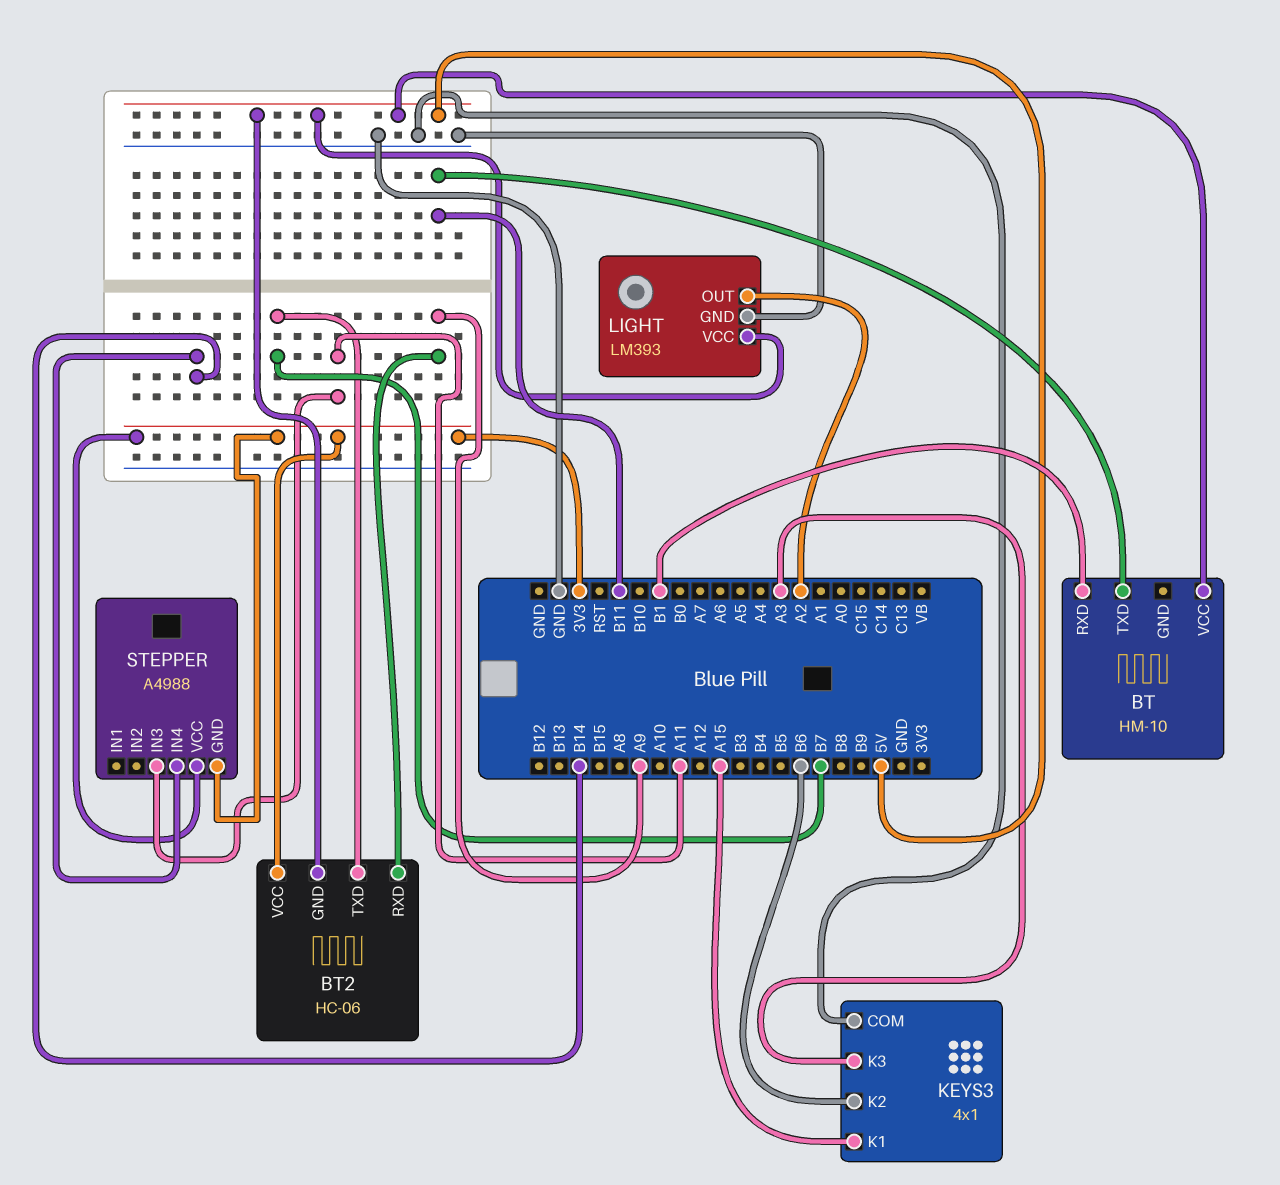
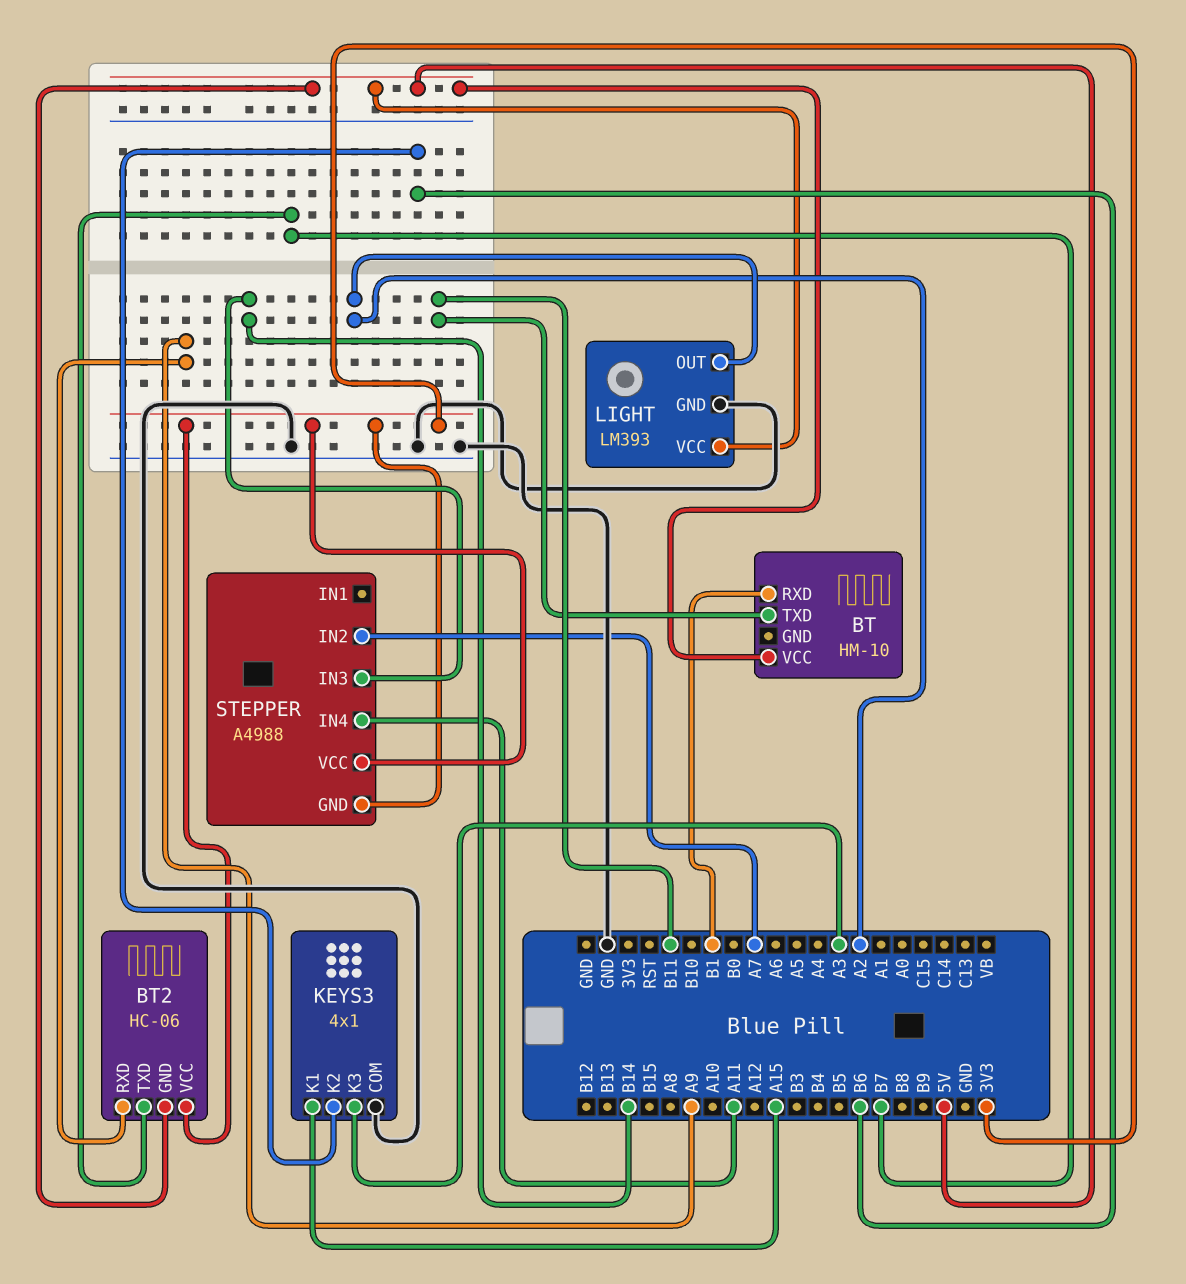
STEPPER pin IN2: none -> A7
STEPPER pin IN3: A11 -> B14
STEPPER pin IN4: B14 -> A11

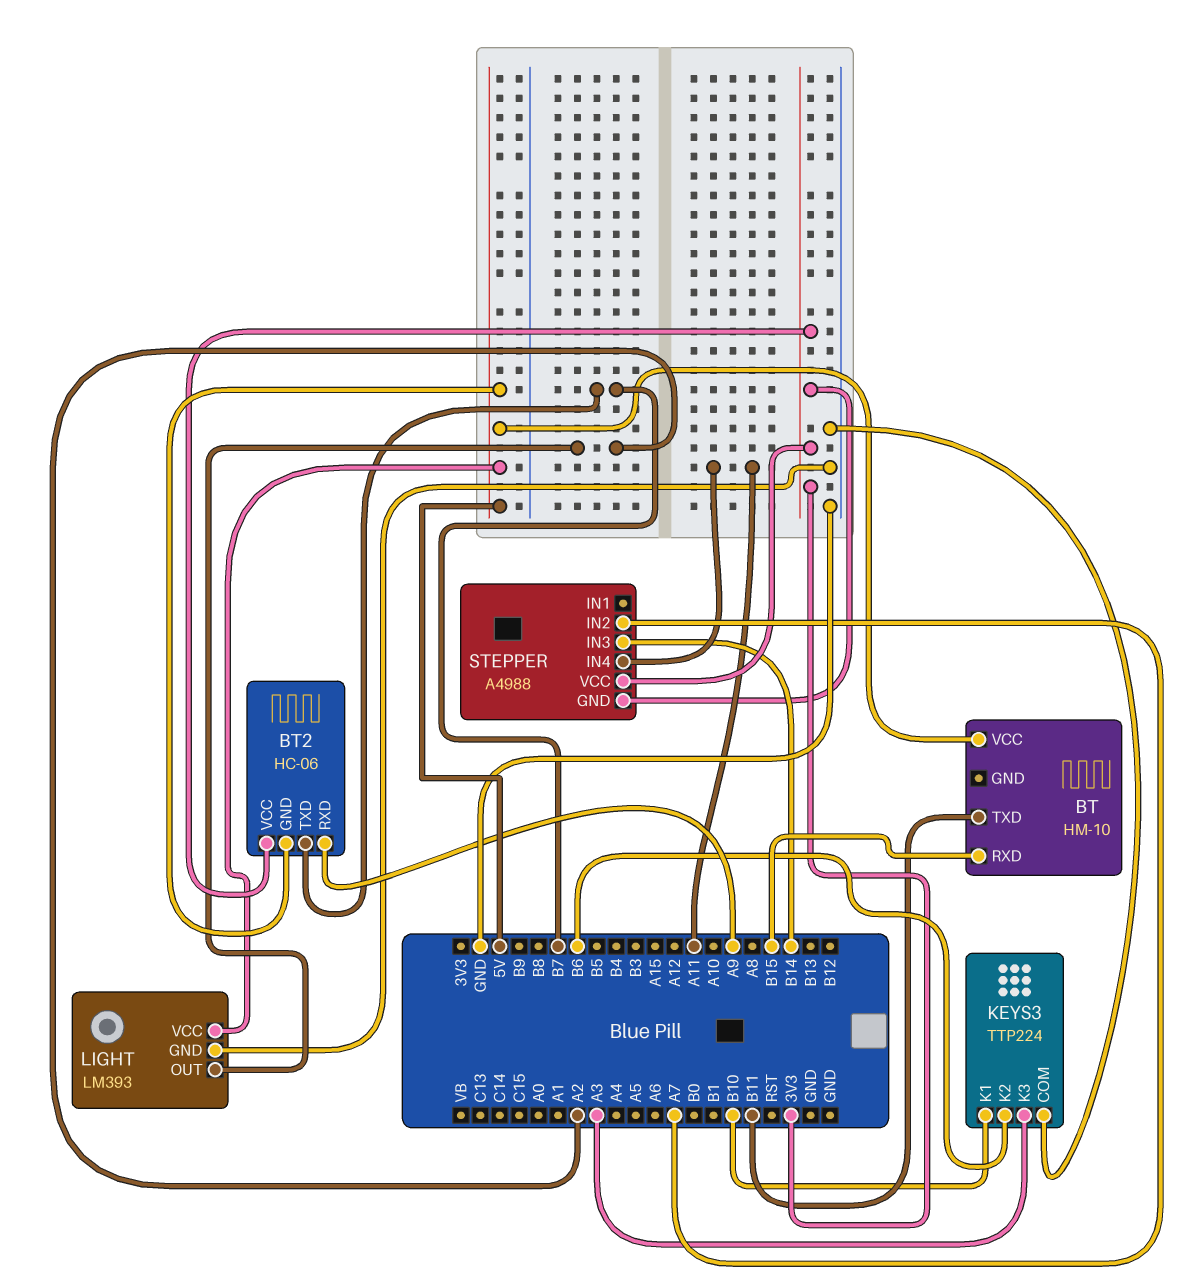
BT pin RXD: B1 -> B15
KEYS3: 4x1 -> TTP224
KEYS3 pin K1: A15 -> B10

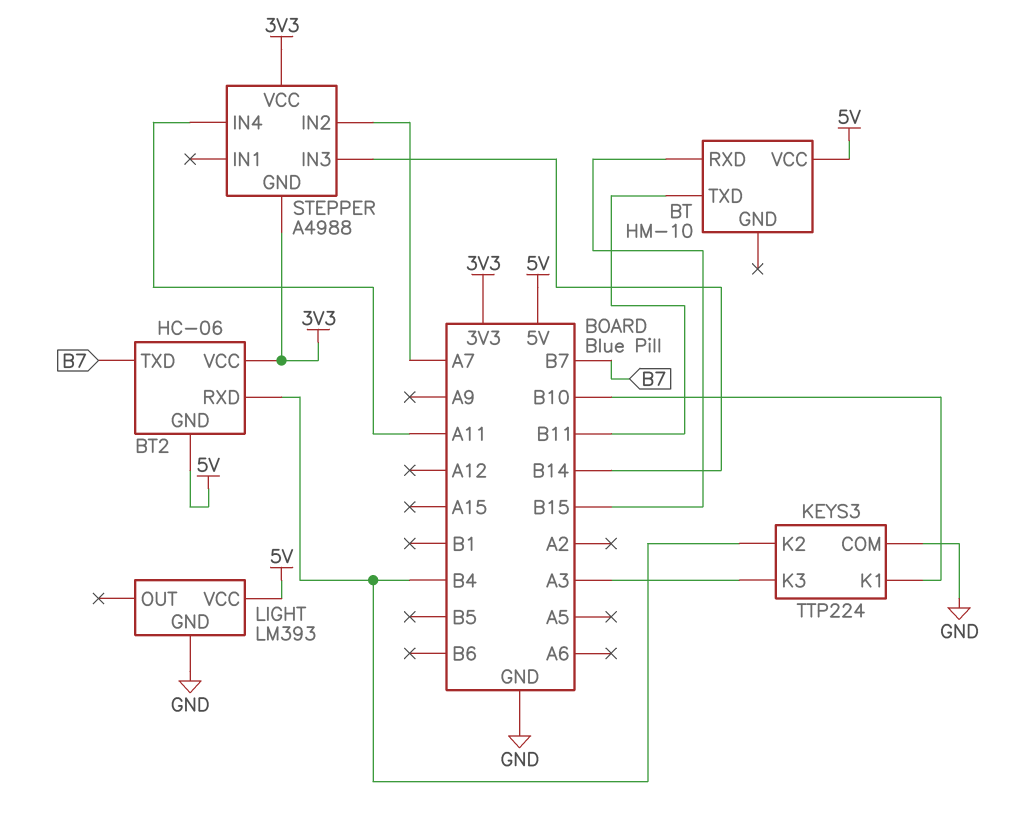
BT2 pin RXD: A9 -> B4
KEYS3 pin K2: B6 -> B4
LIGHT pin OUT: A2 -> none

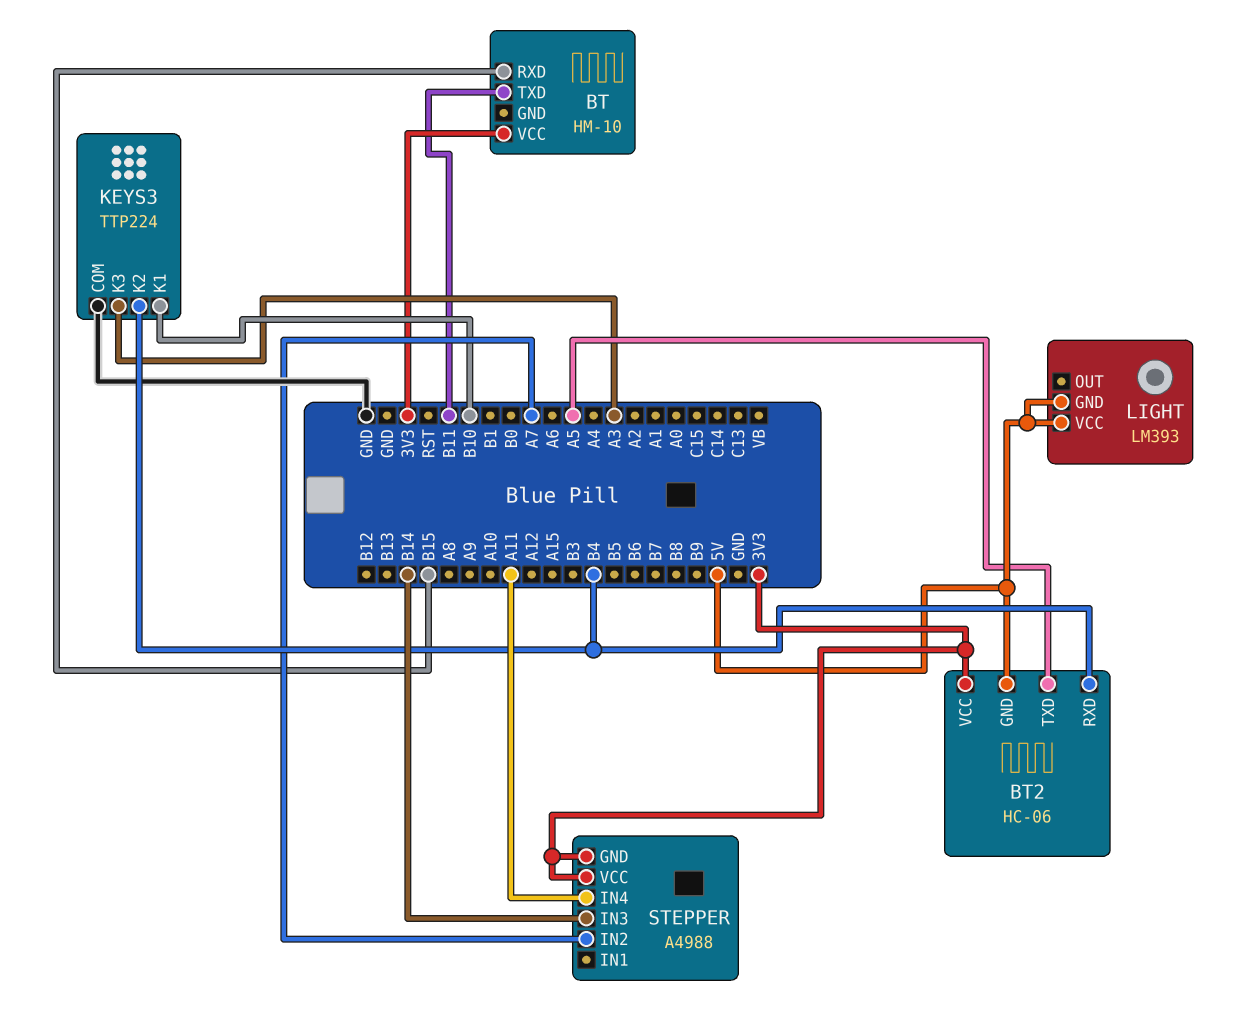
BT pin VCC: 5V -> 3V3
BT2 pin TXD: B7 -> A5
LIGHT pin GND: GND -> 5V

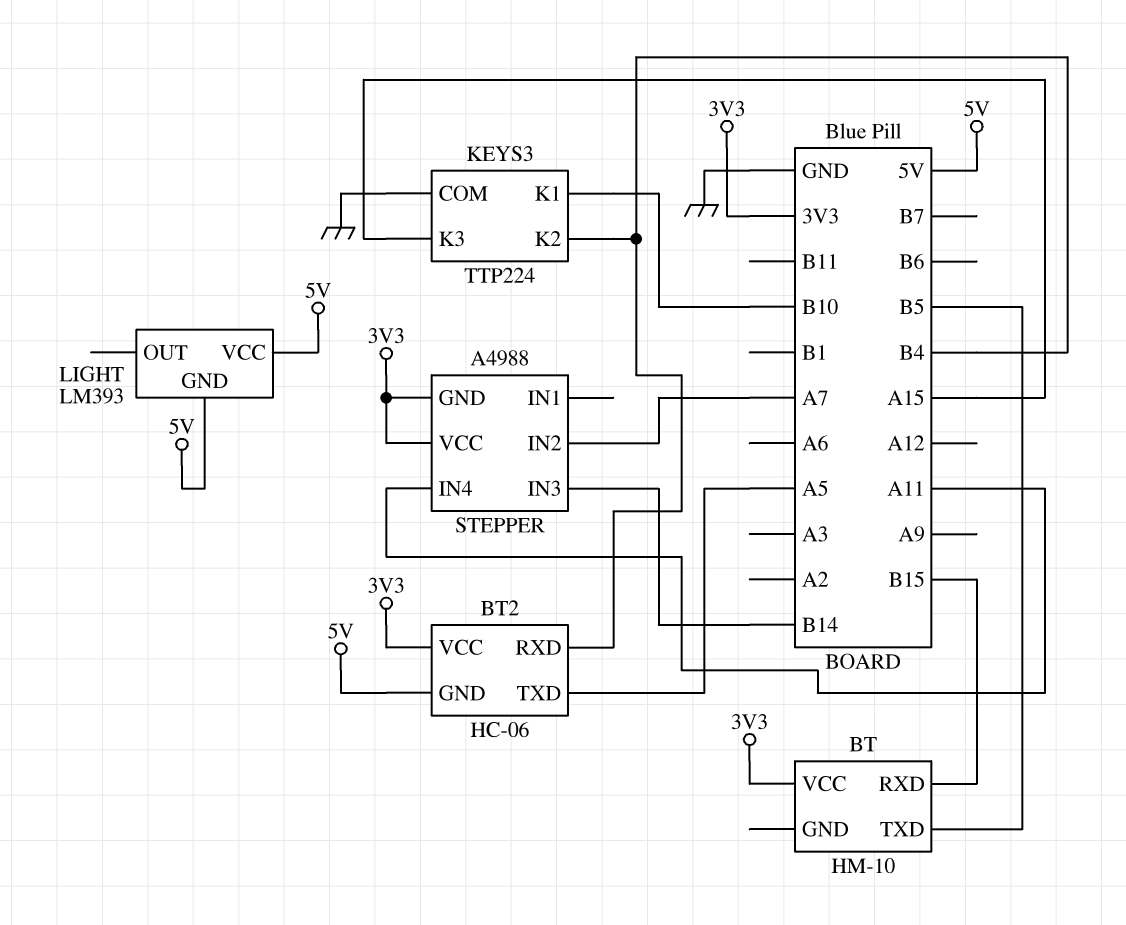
BT pin TXD: B11 -> B5
KEYS3 pin K3: A3 -> A15

